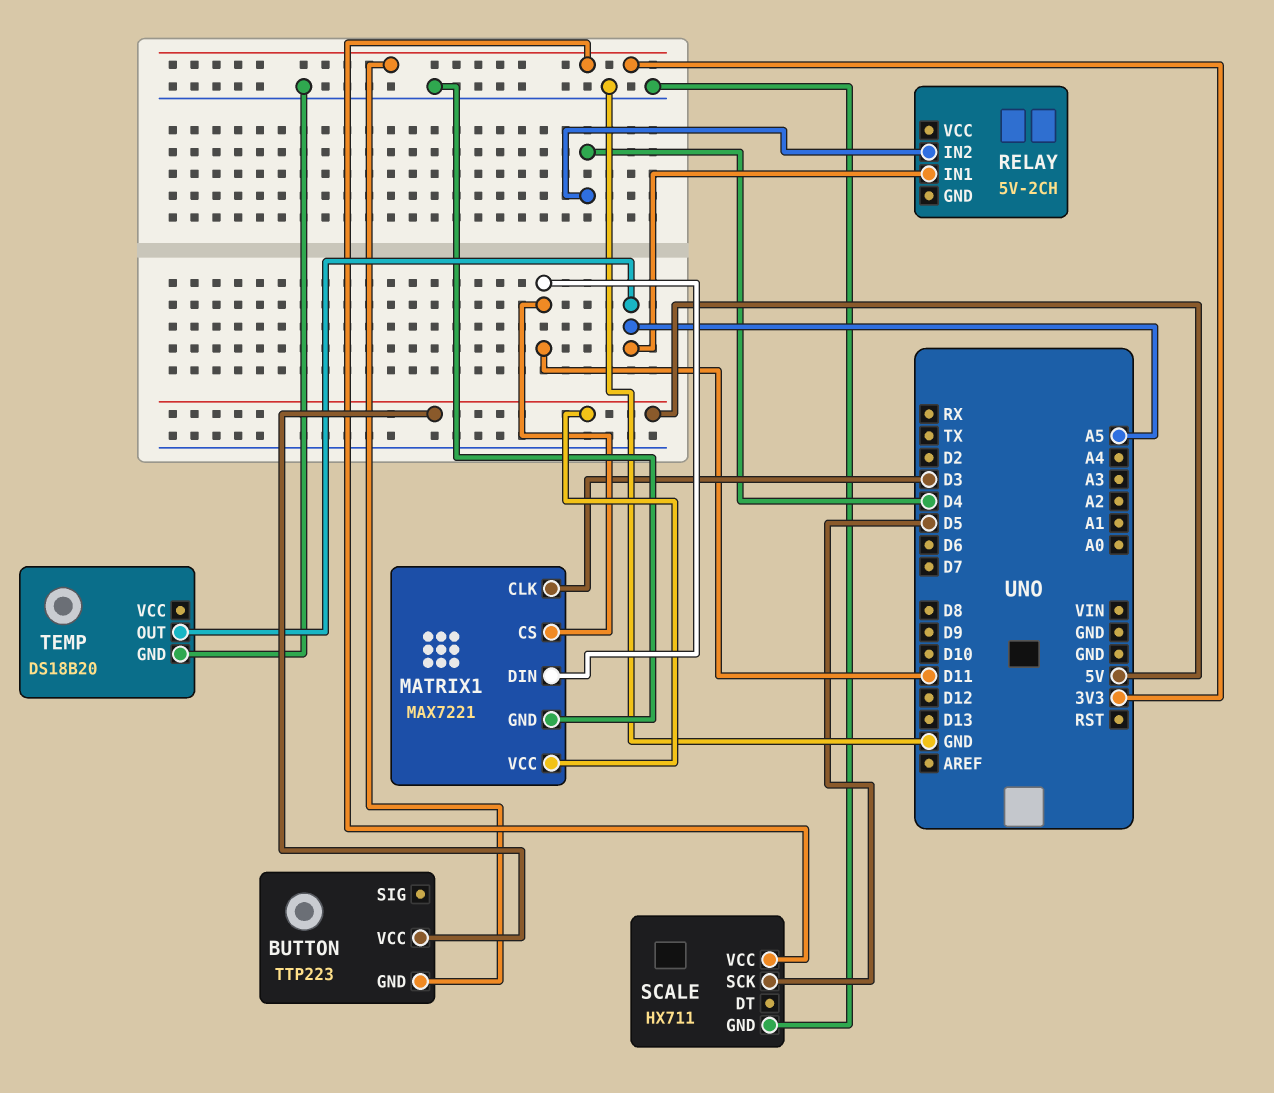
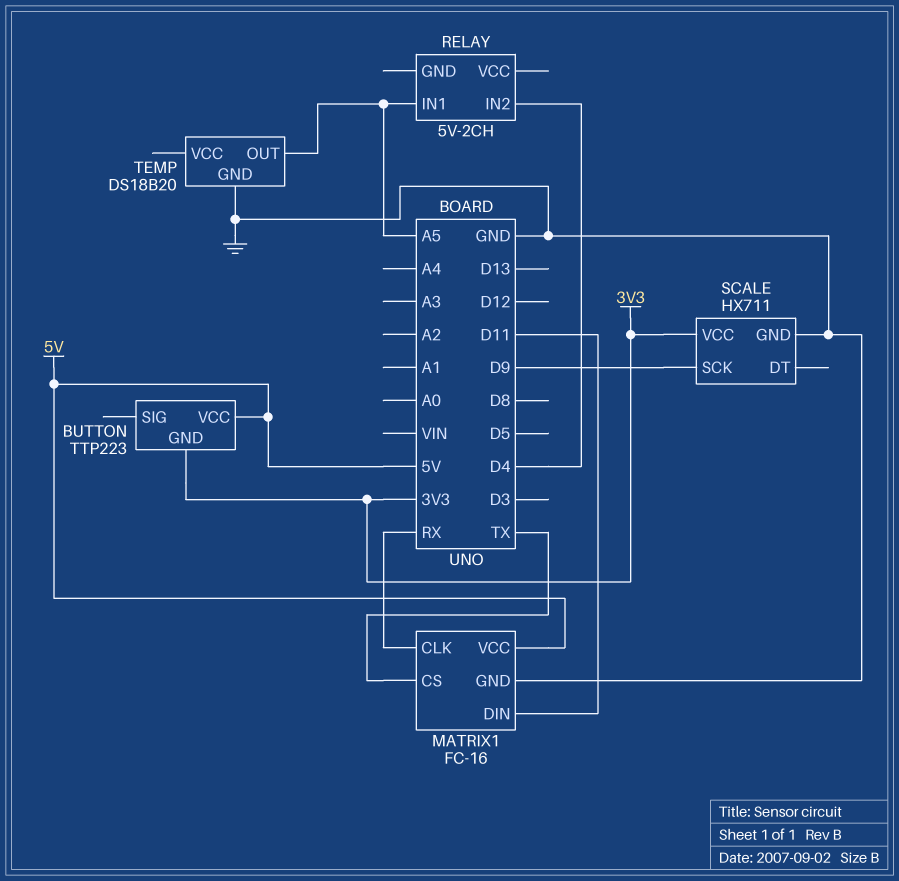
MATRIX1: MAX7221 -> FC-16
MATRIX1 pin CLK: D3 -> RX
MATRIX1 pin CS: D11 -> TX
SCALE pin SCK: D5 -> D9

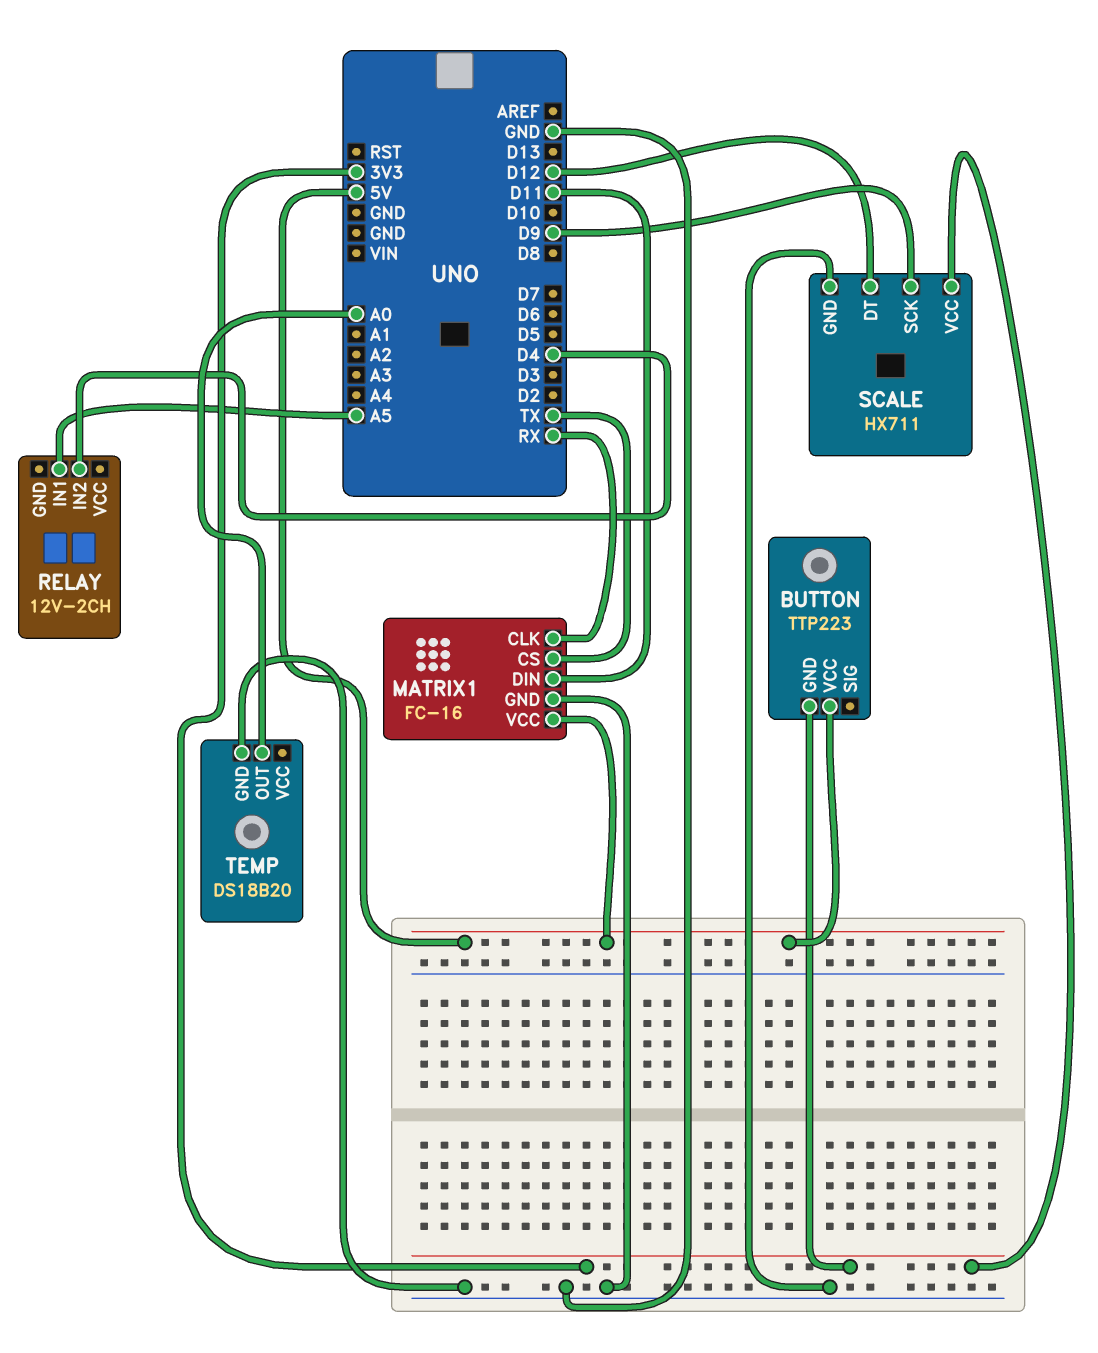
RELAY: 5V-2CH -> 12V-2CH
SCALE pin DT: none -> D12
TEMP pin OUT: A5 -> A0

